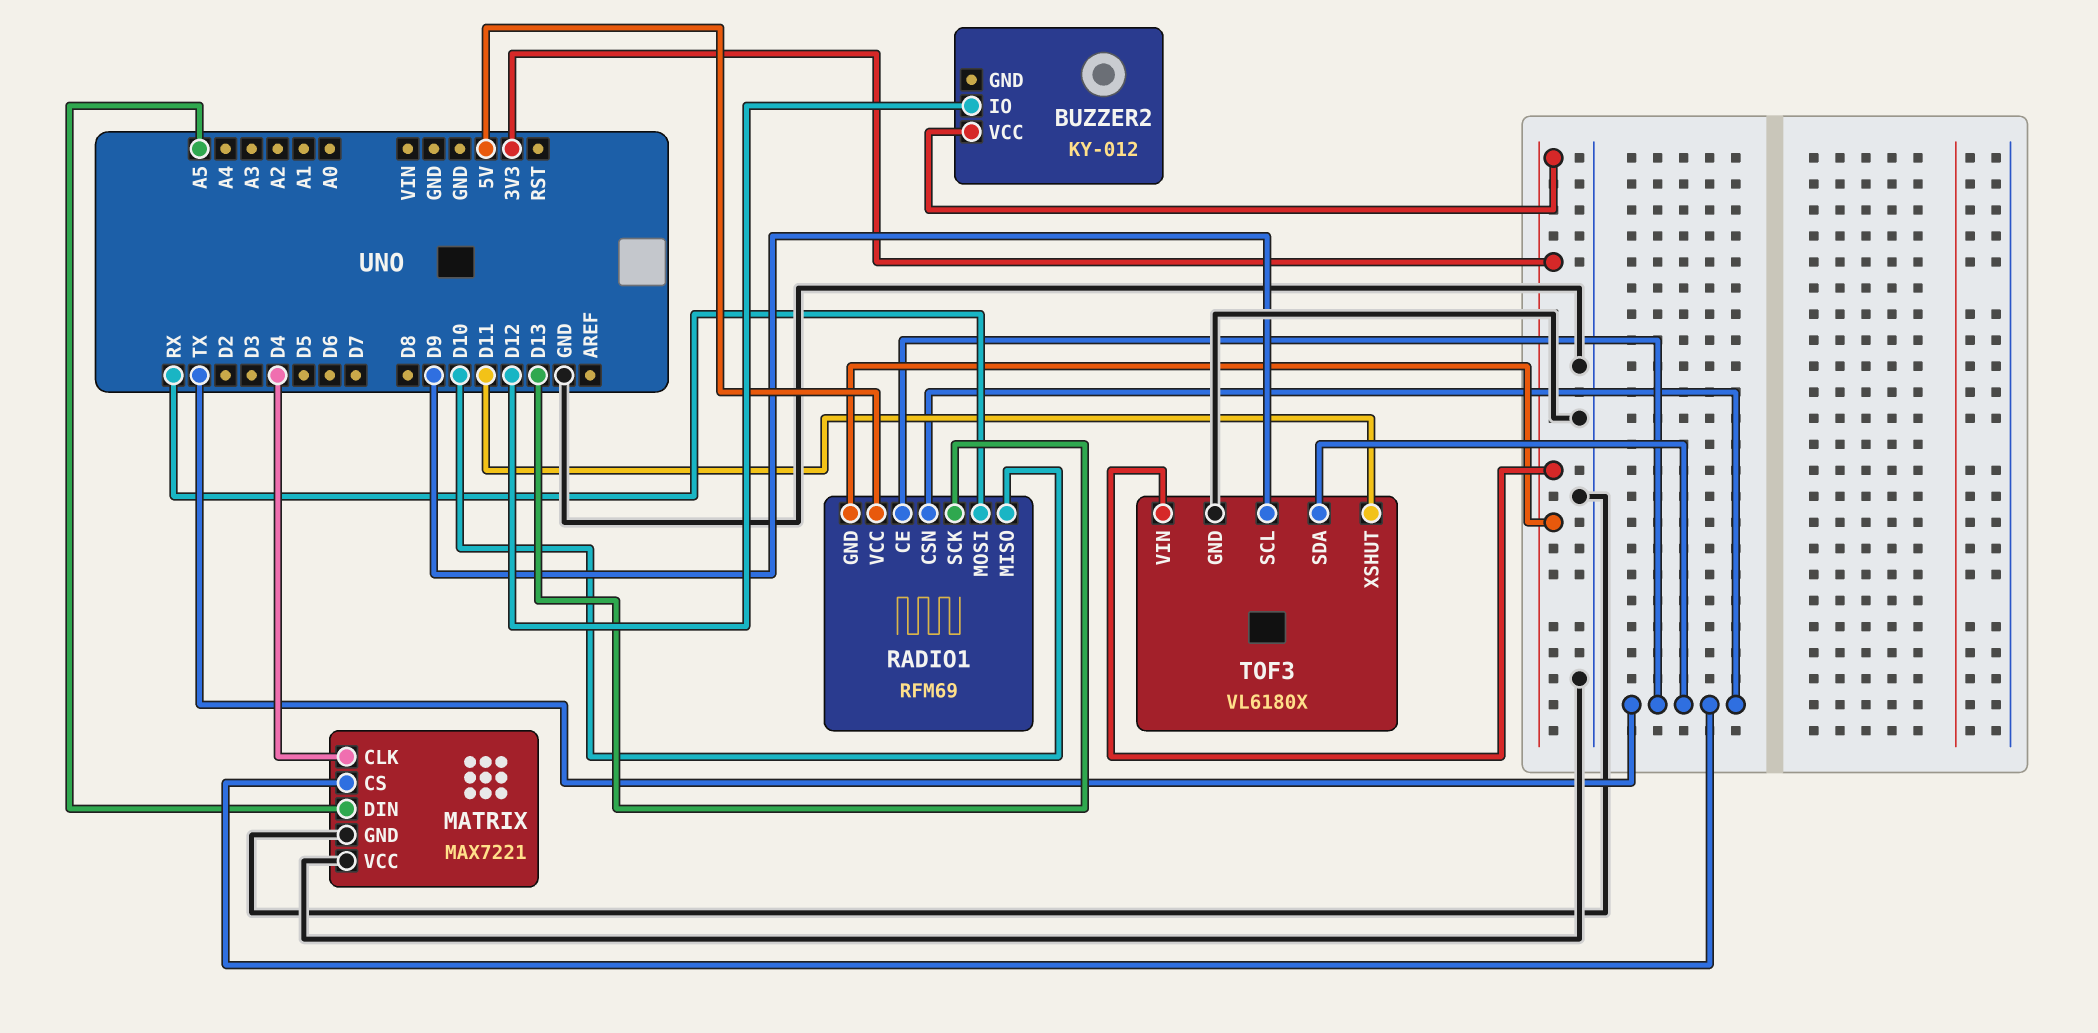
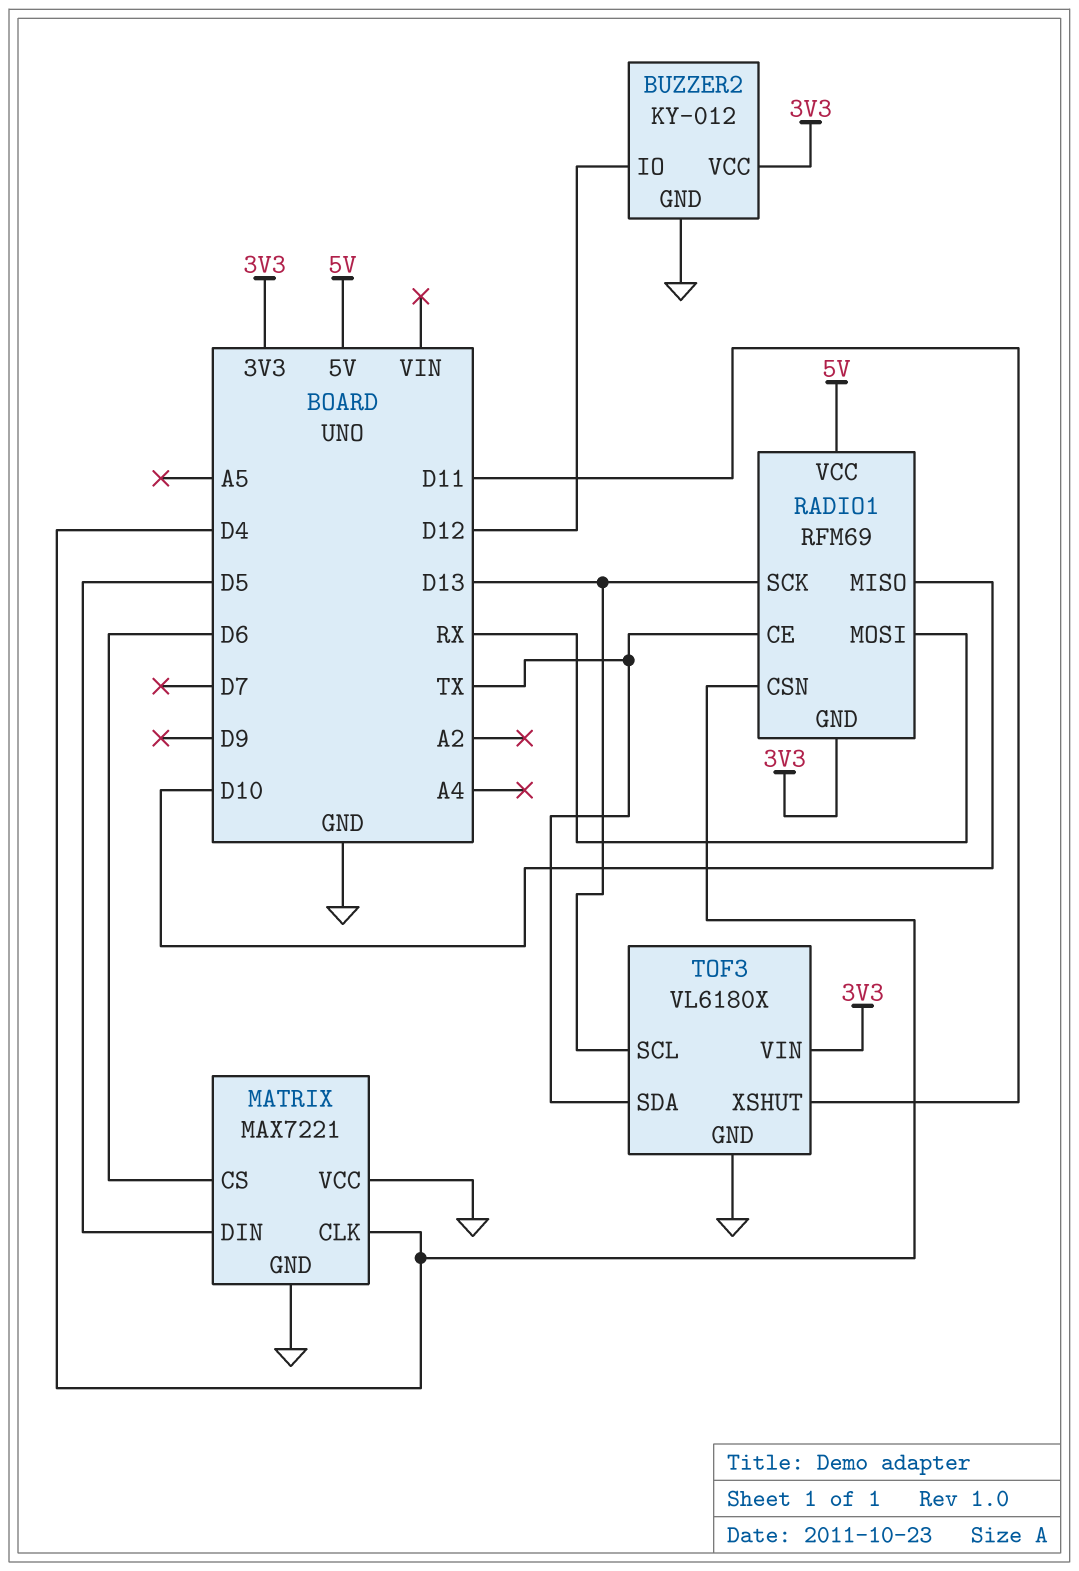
BUZZER2 pin GND: none -> GND
MATRIX pin CS: TX -> D6
MATRIX pin DIN: A5 -> D5
RADIO1 pin CSN: TX -> D4
TOF3 pin SCL: D9 -> D13

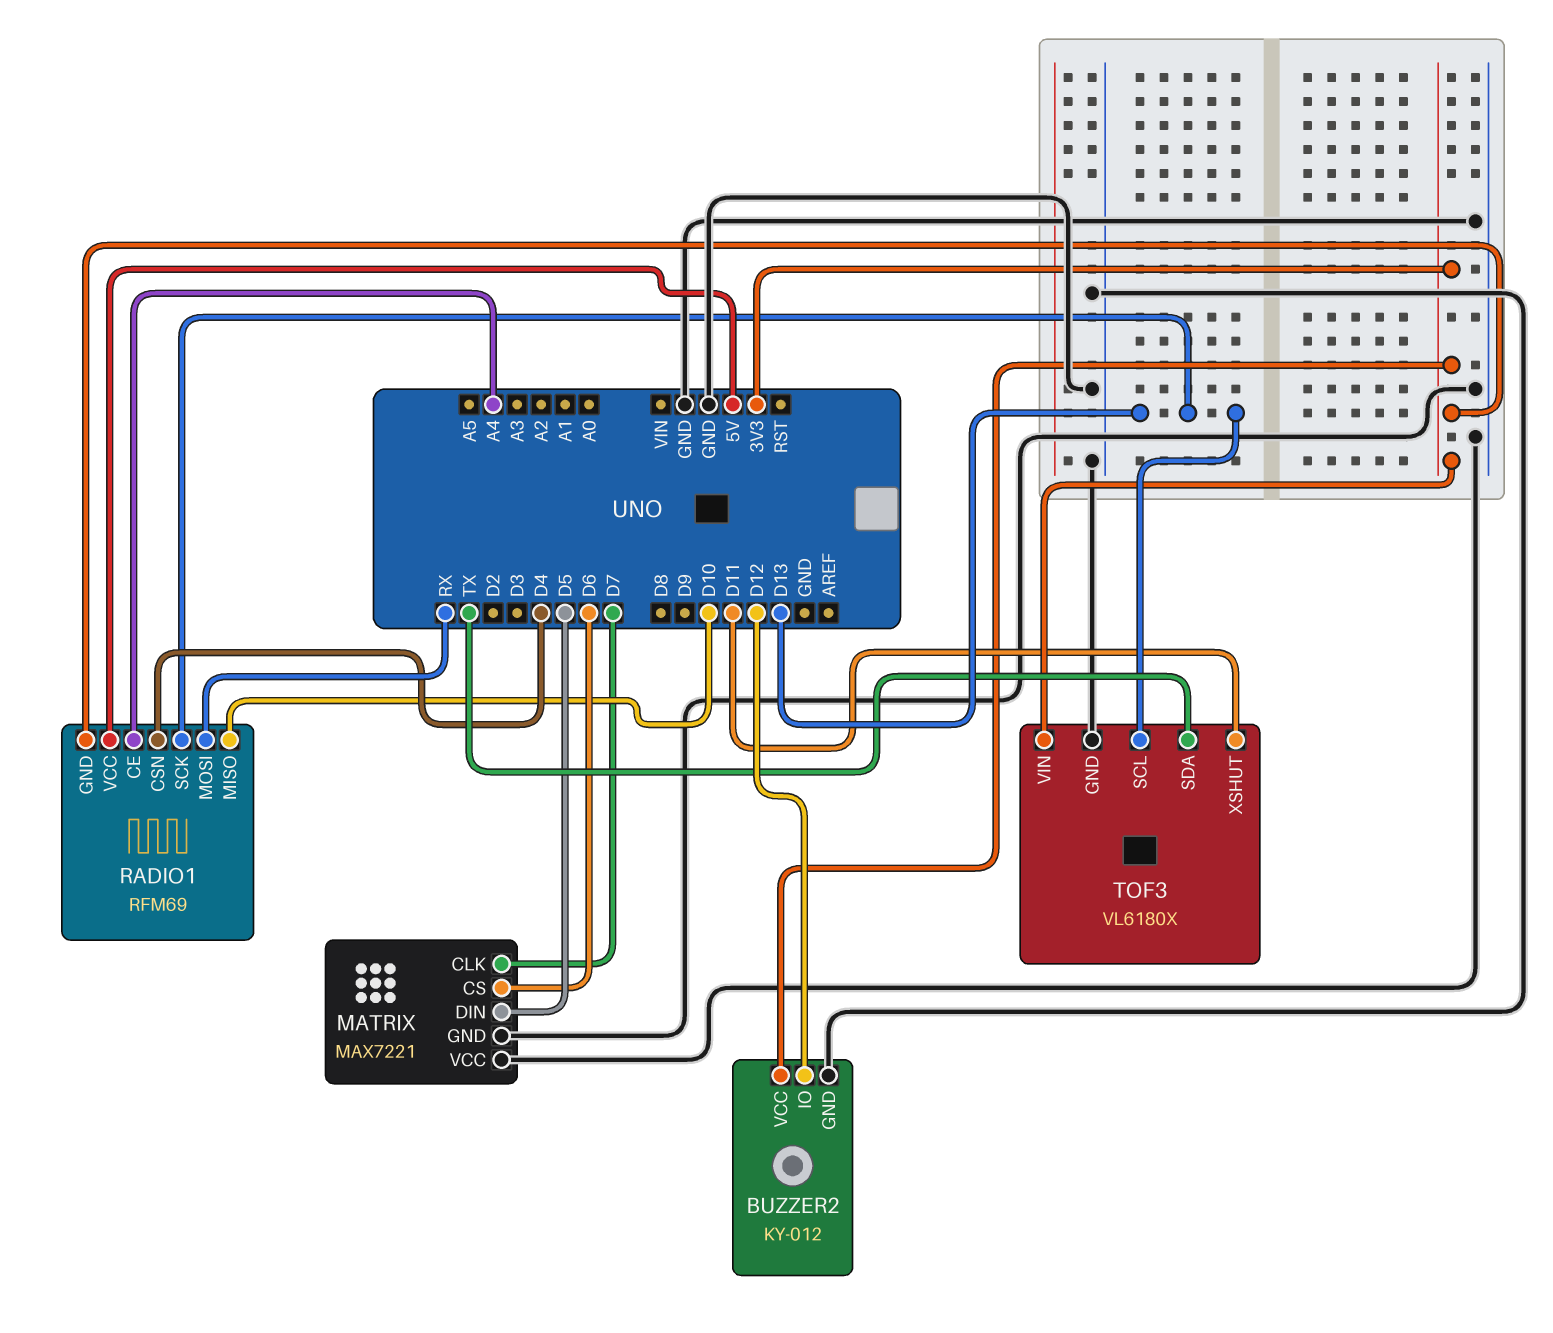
MATRIX pin CLK: D4 -> D7
RADIO1 pin CE: TX -> A4

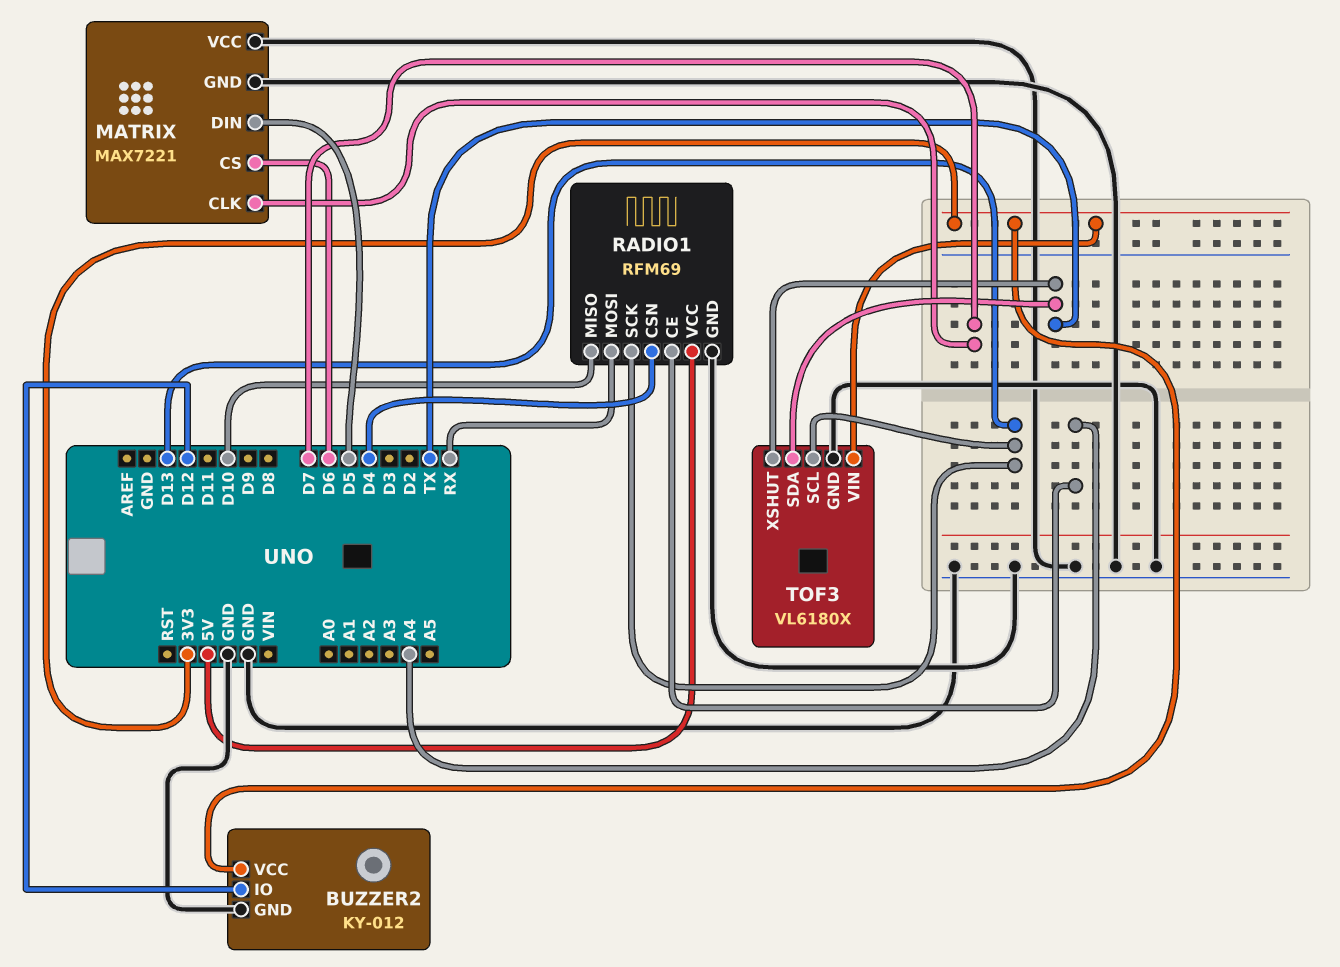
RADIO1 pin GND: 3V3 -> GND
TOF3 pin XSHUT: D11 -> TX

